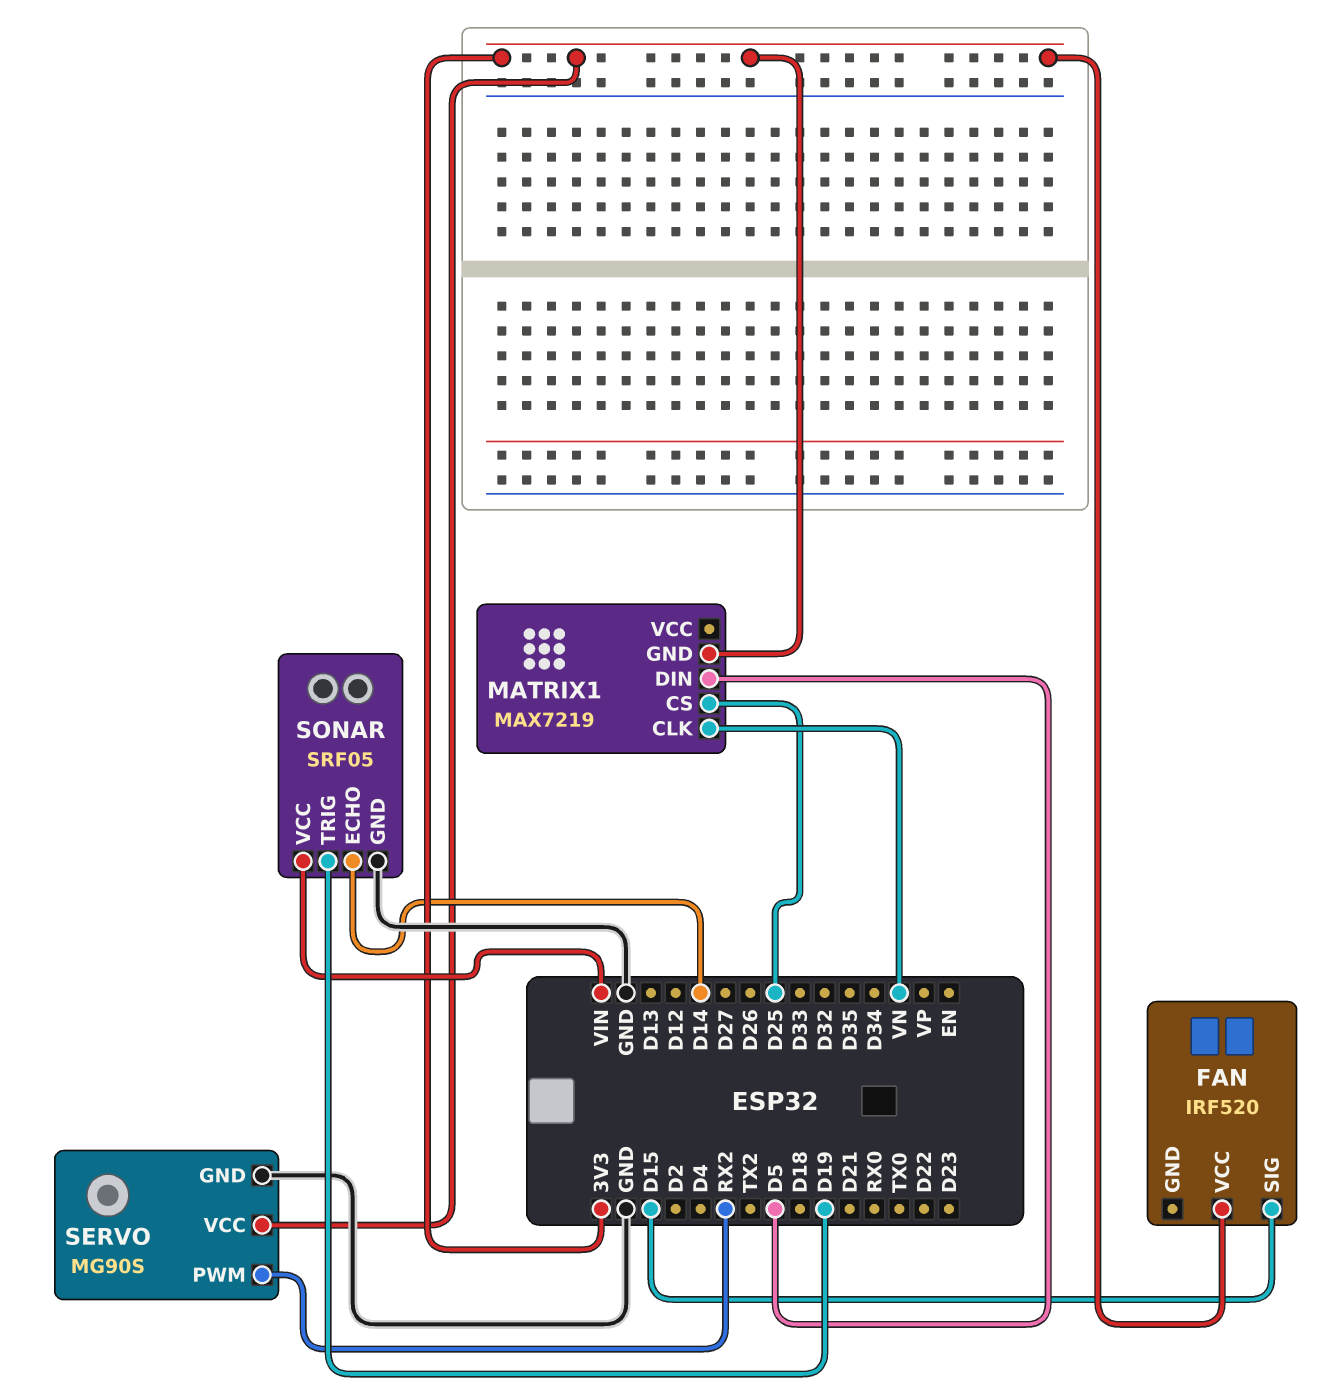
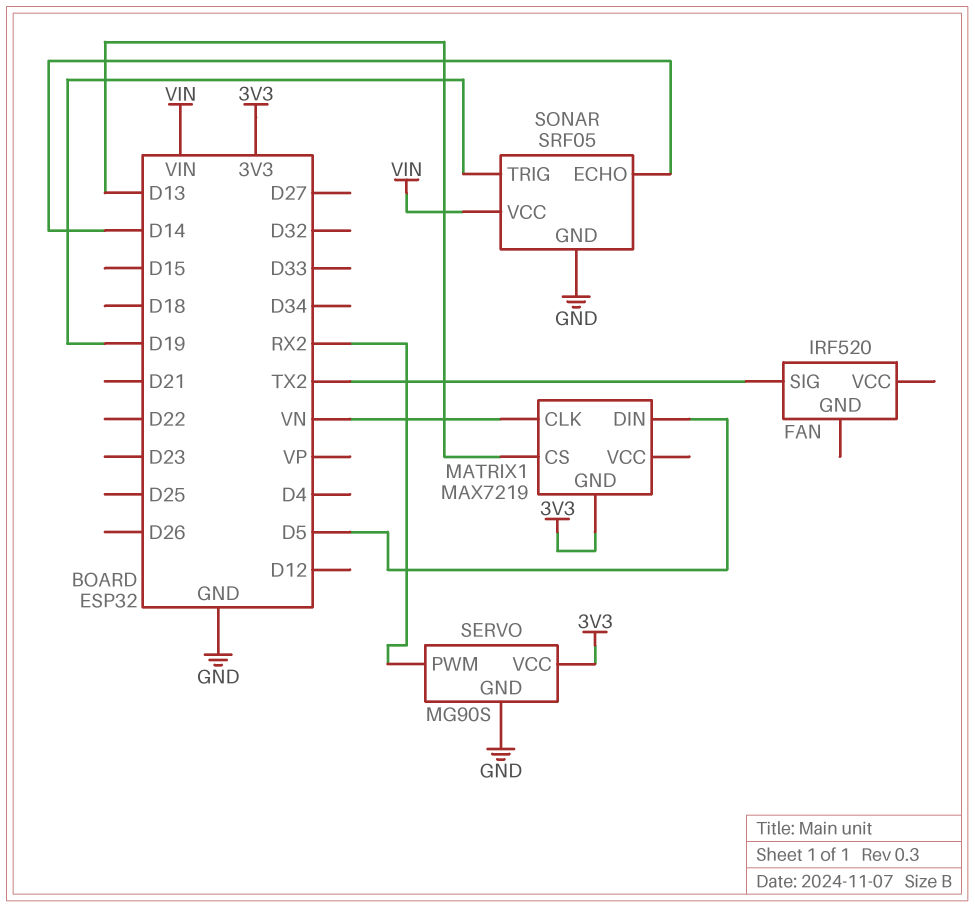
FAN pin SIG: D15 -> TX2
FAN pin VCC: 3V3 -> none
MATRIX1 pin CS: D25 -> D13

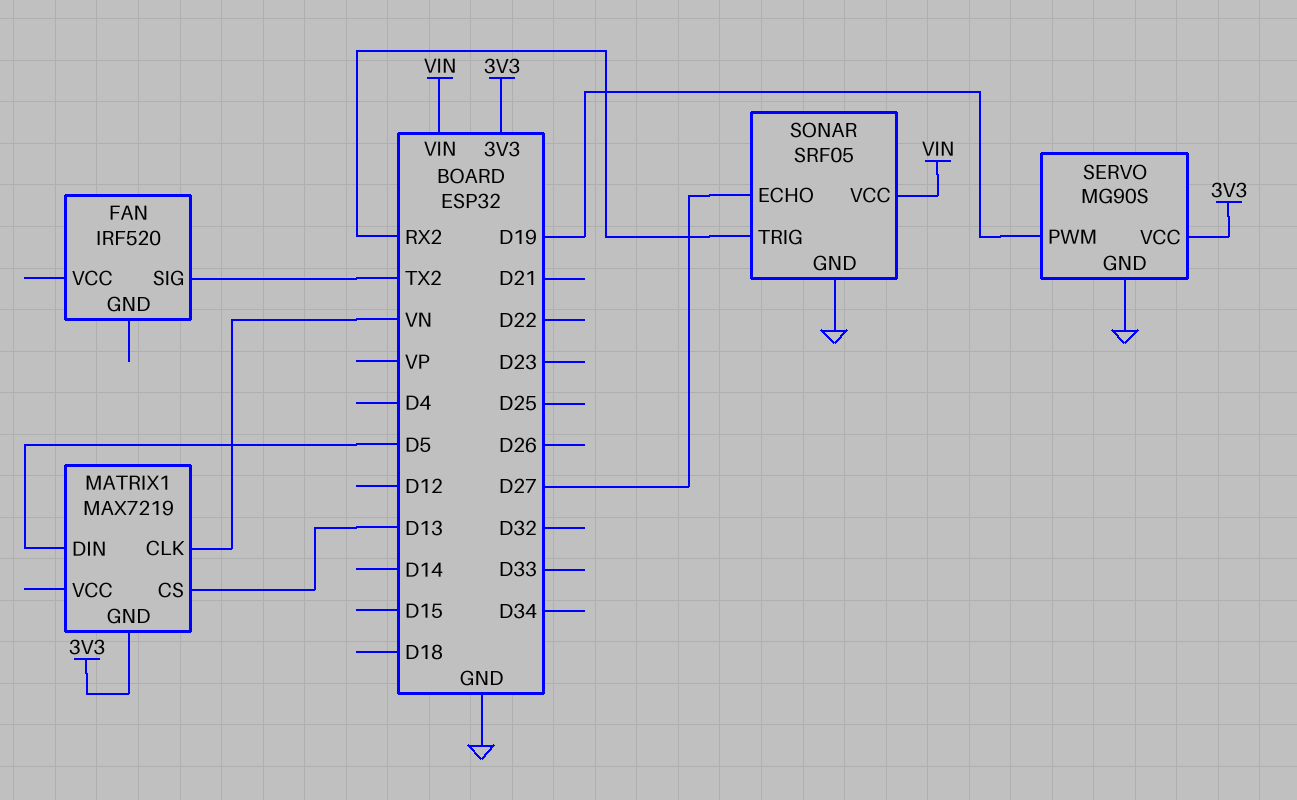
SERVO pin PWM: RX2 -> D19
SONAR pin ECHO: D14 -> D27
SONAR pin TRIG: D19 -> RX2

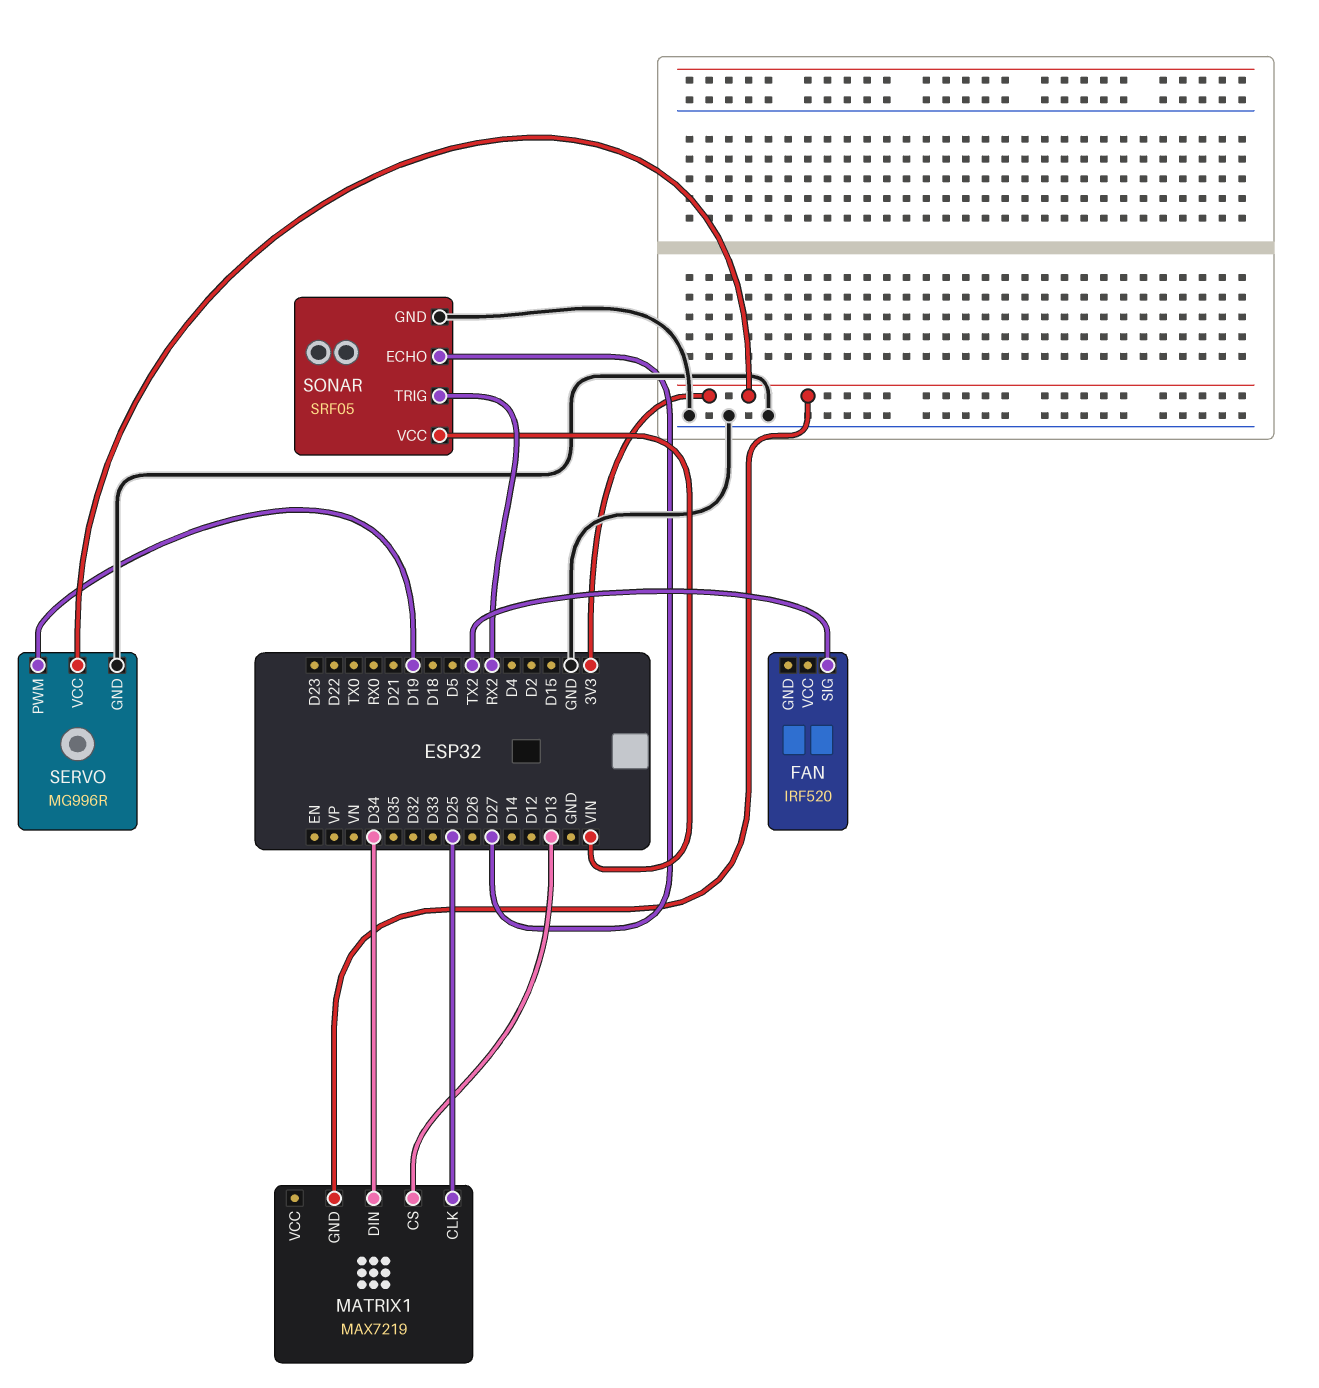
MATRIX1 pin CLK: VN -> D25
MATRIX1 pin DIN: D5 -> D34
SERVO: MG90S -> MG996R

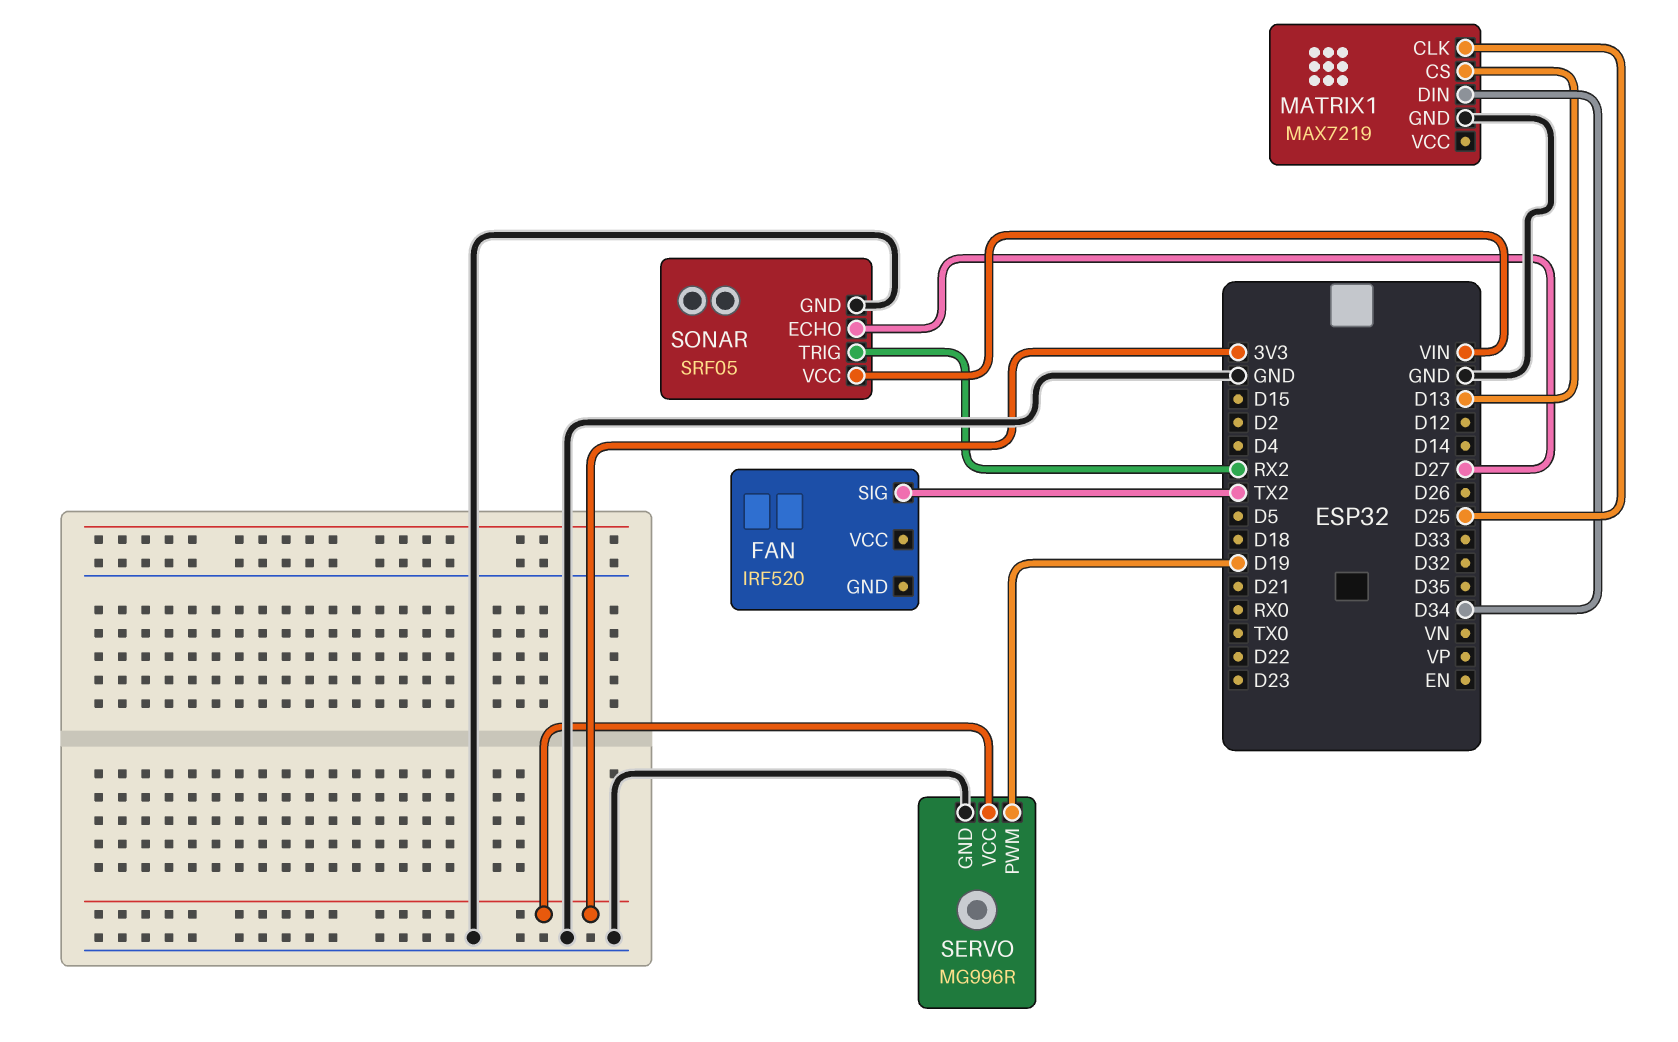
MATRIX1 pin GND: 3V3 -> GND

